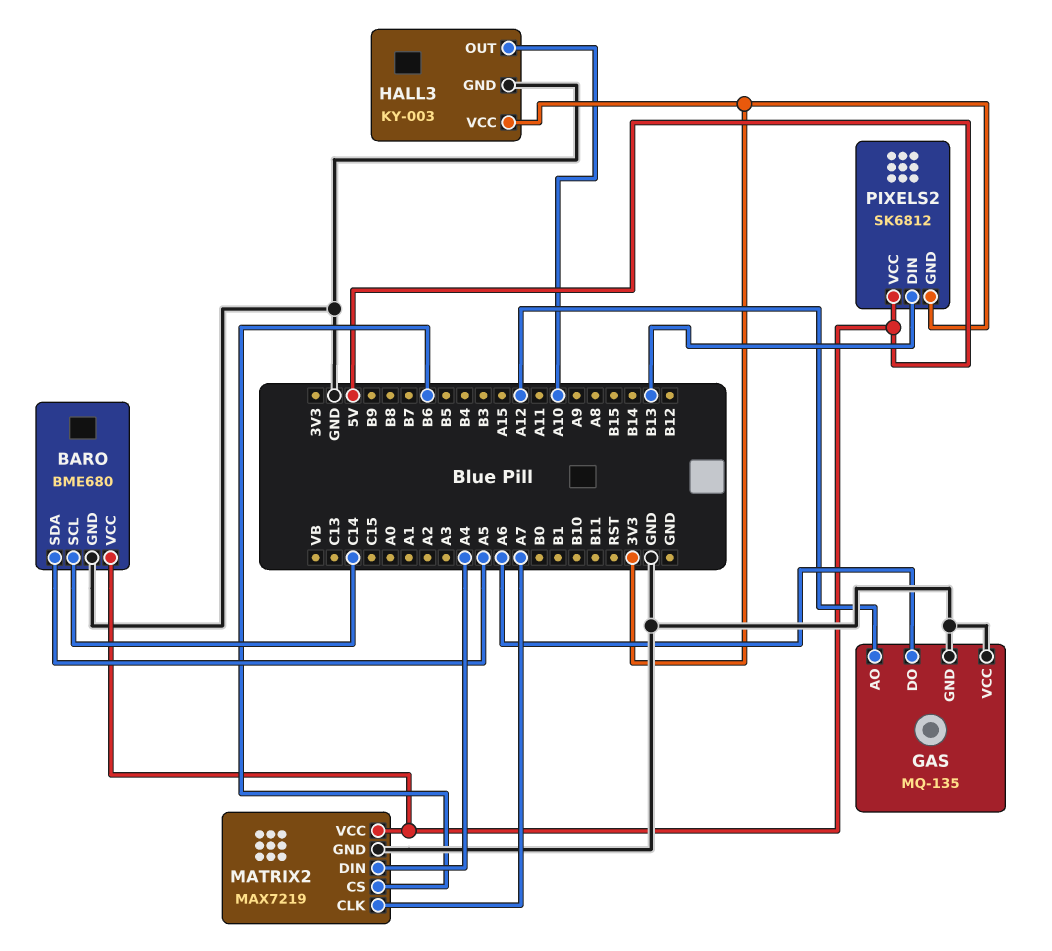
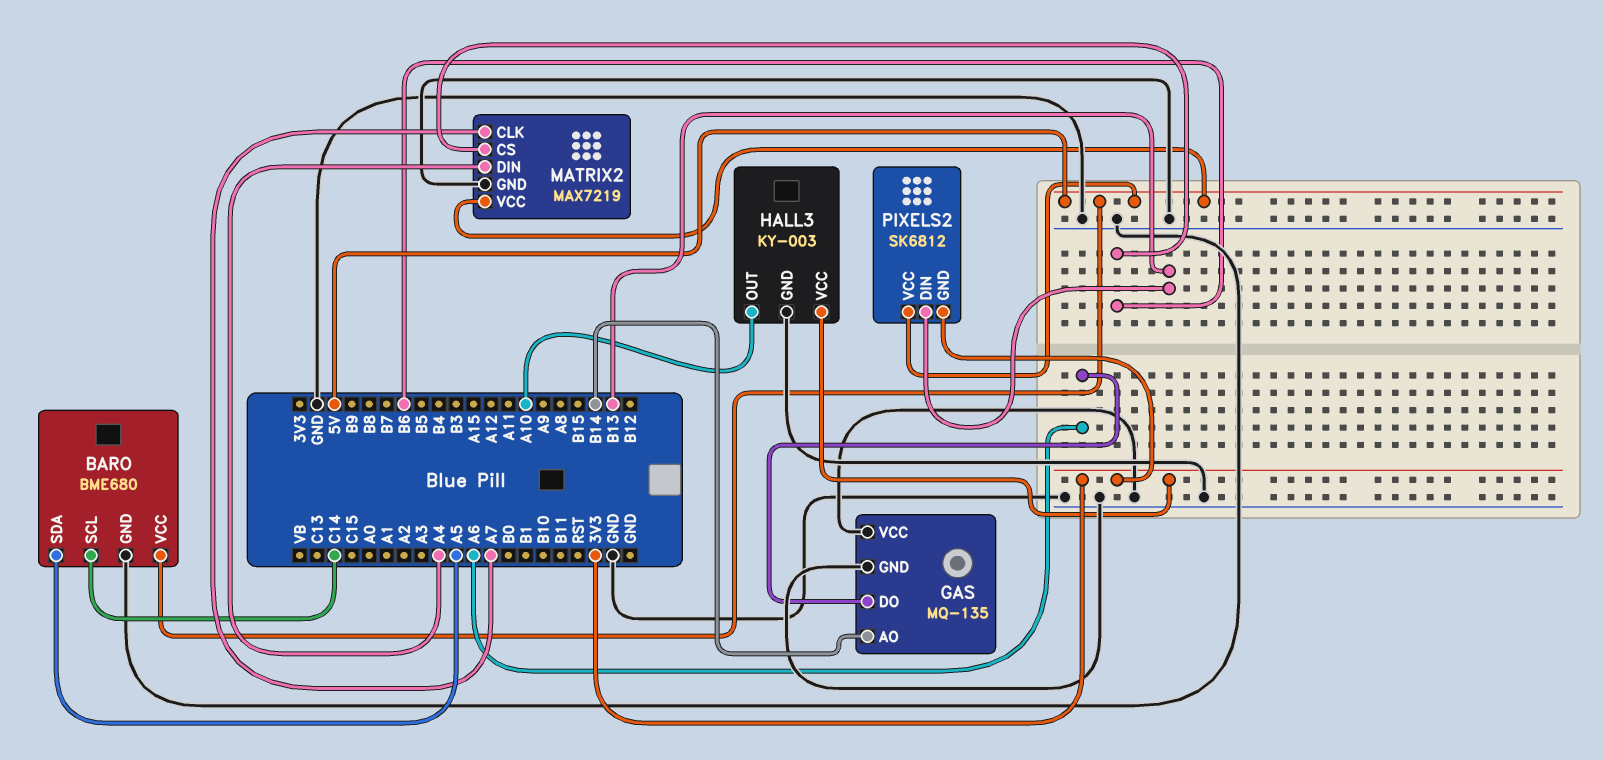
GAS pin AO: A12 -> B14

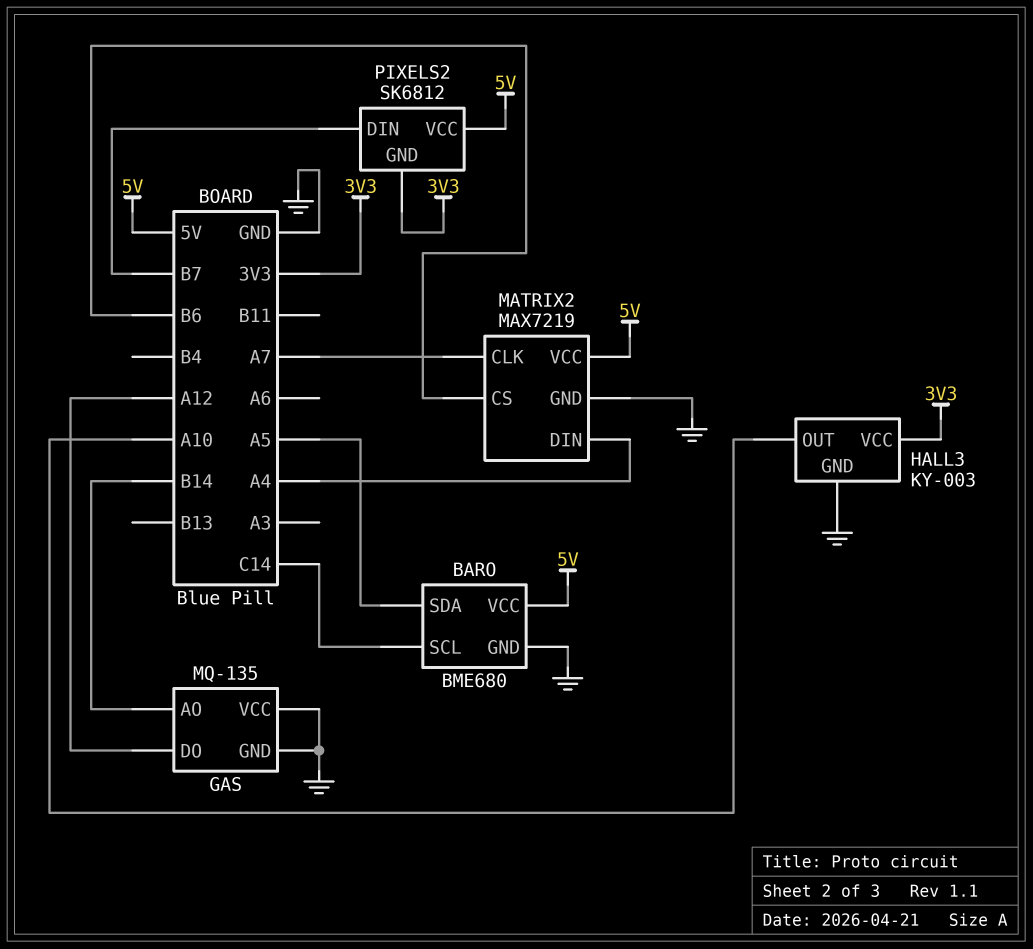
GAS pin DO: A6 -> A12
PIXELS2 pin DIN: B13 -> B7

